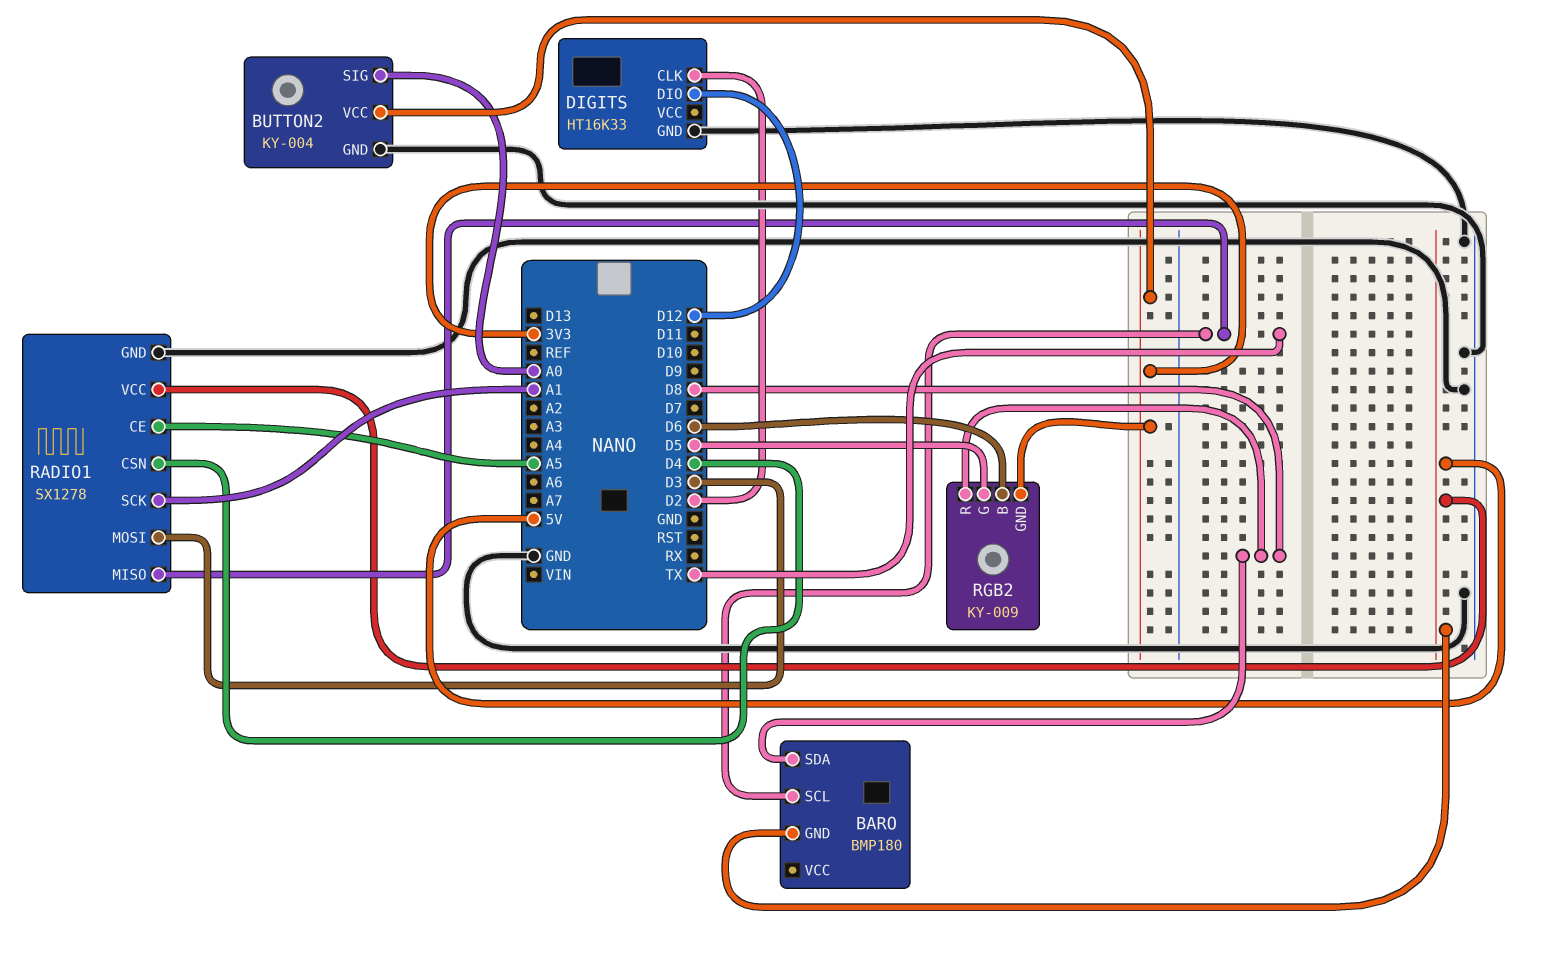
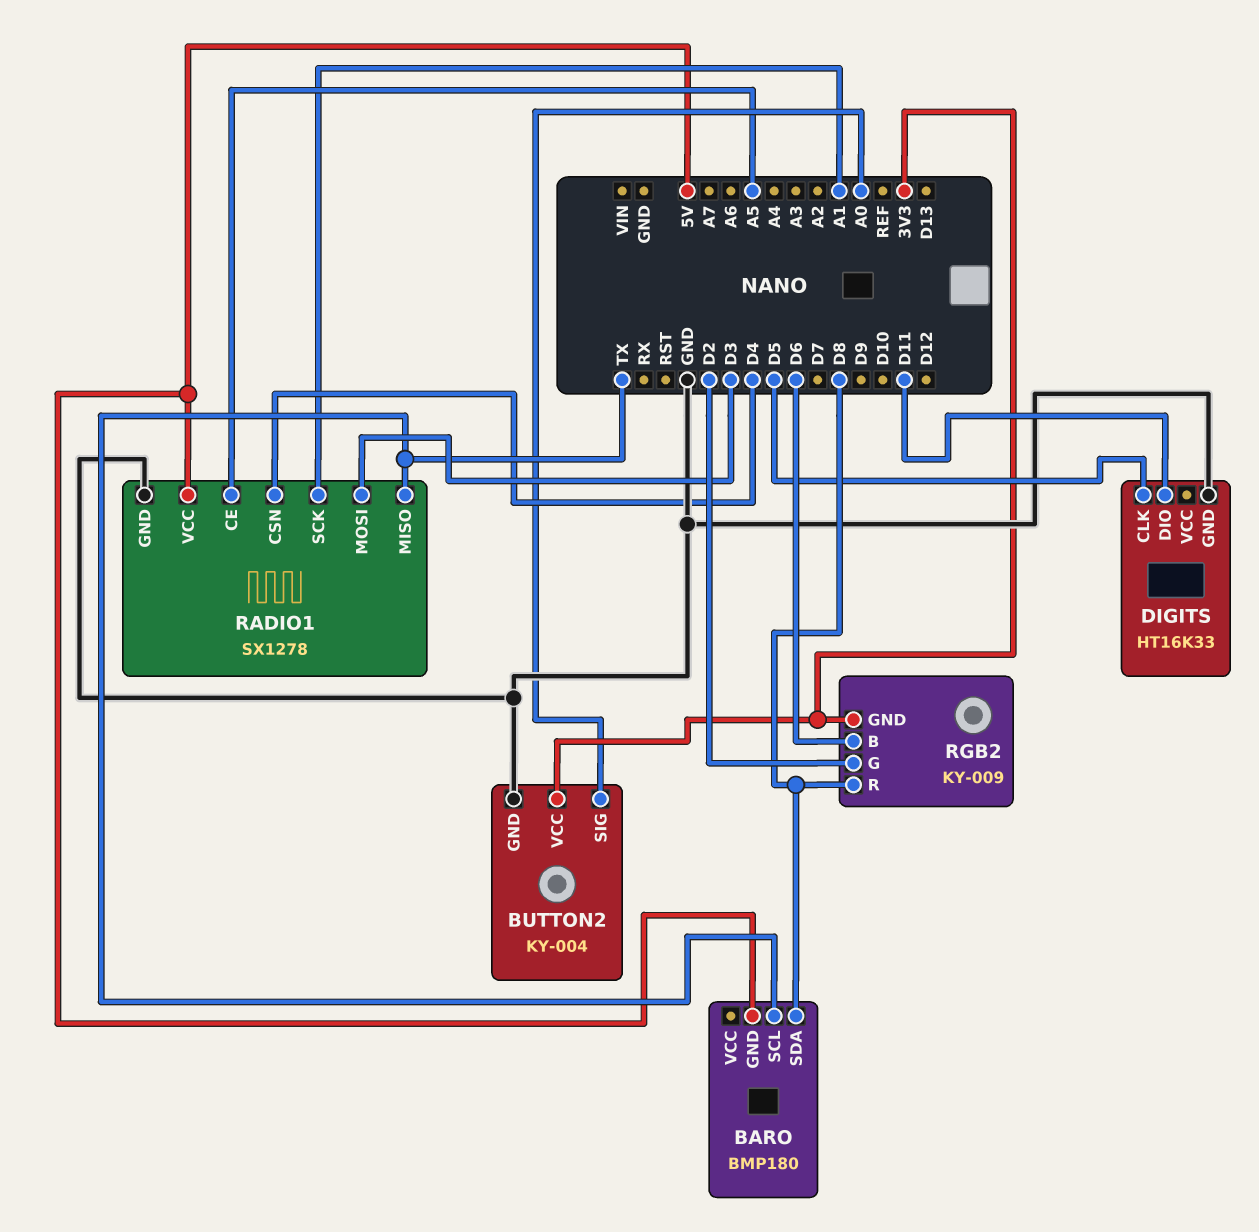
DIGITS pin CLK: D2 -> D5
DIGITS pin DIO: D12 -> D11
RGB2 pin G: D5 -> D2

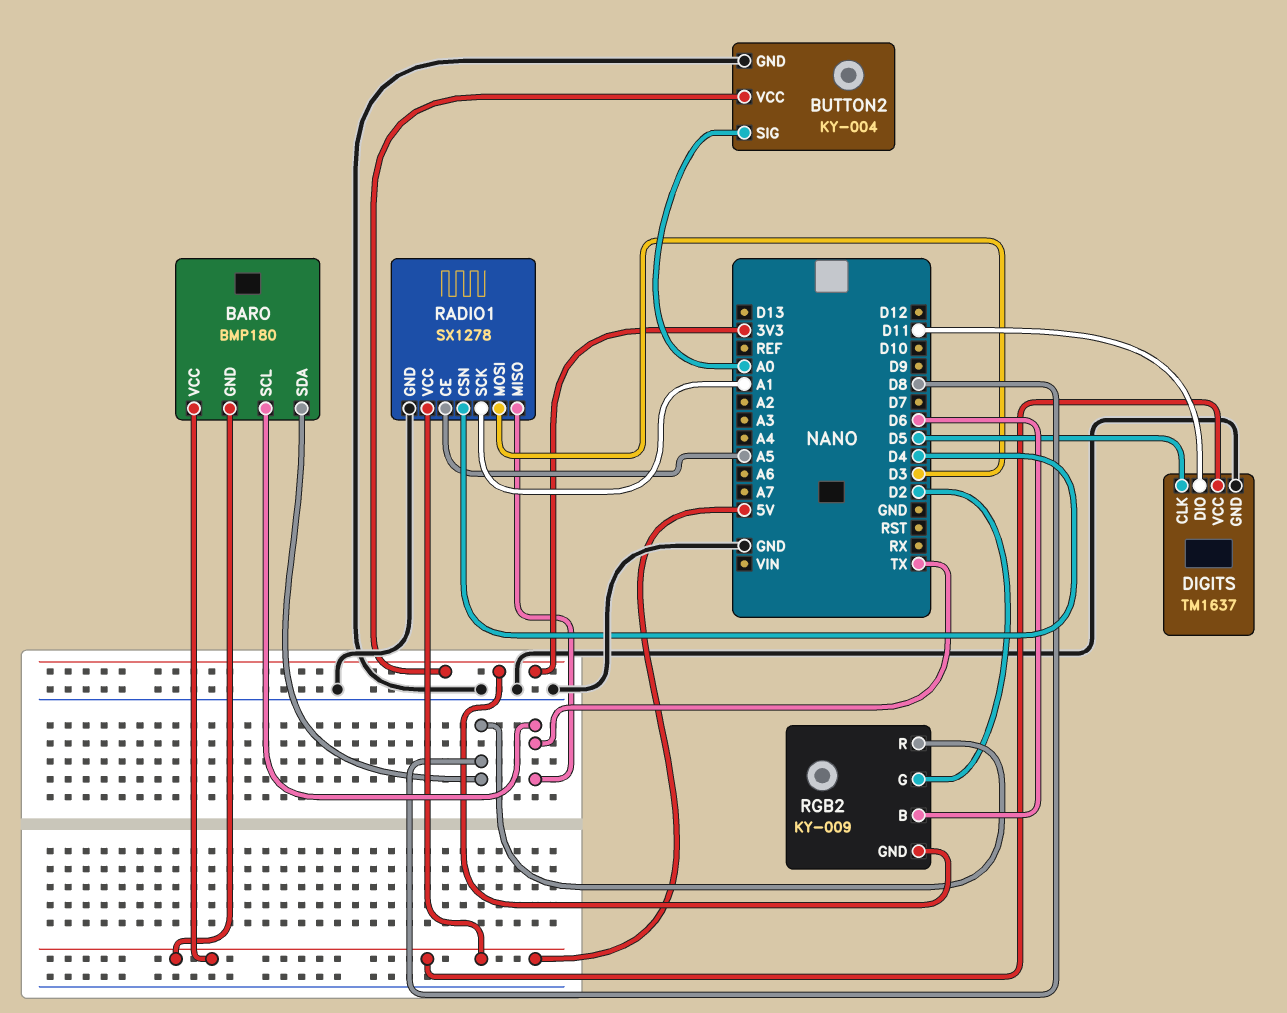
BARO pin VCC: none -> 5V
DIGITS: HT16K33 -> TM1637
DIGITS pin VCC: none -> 5V

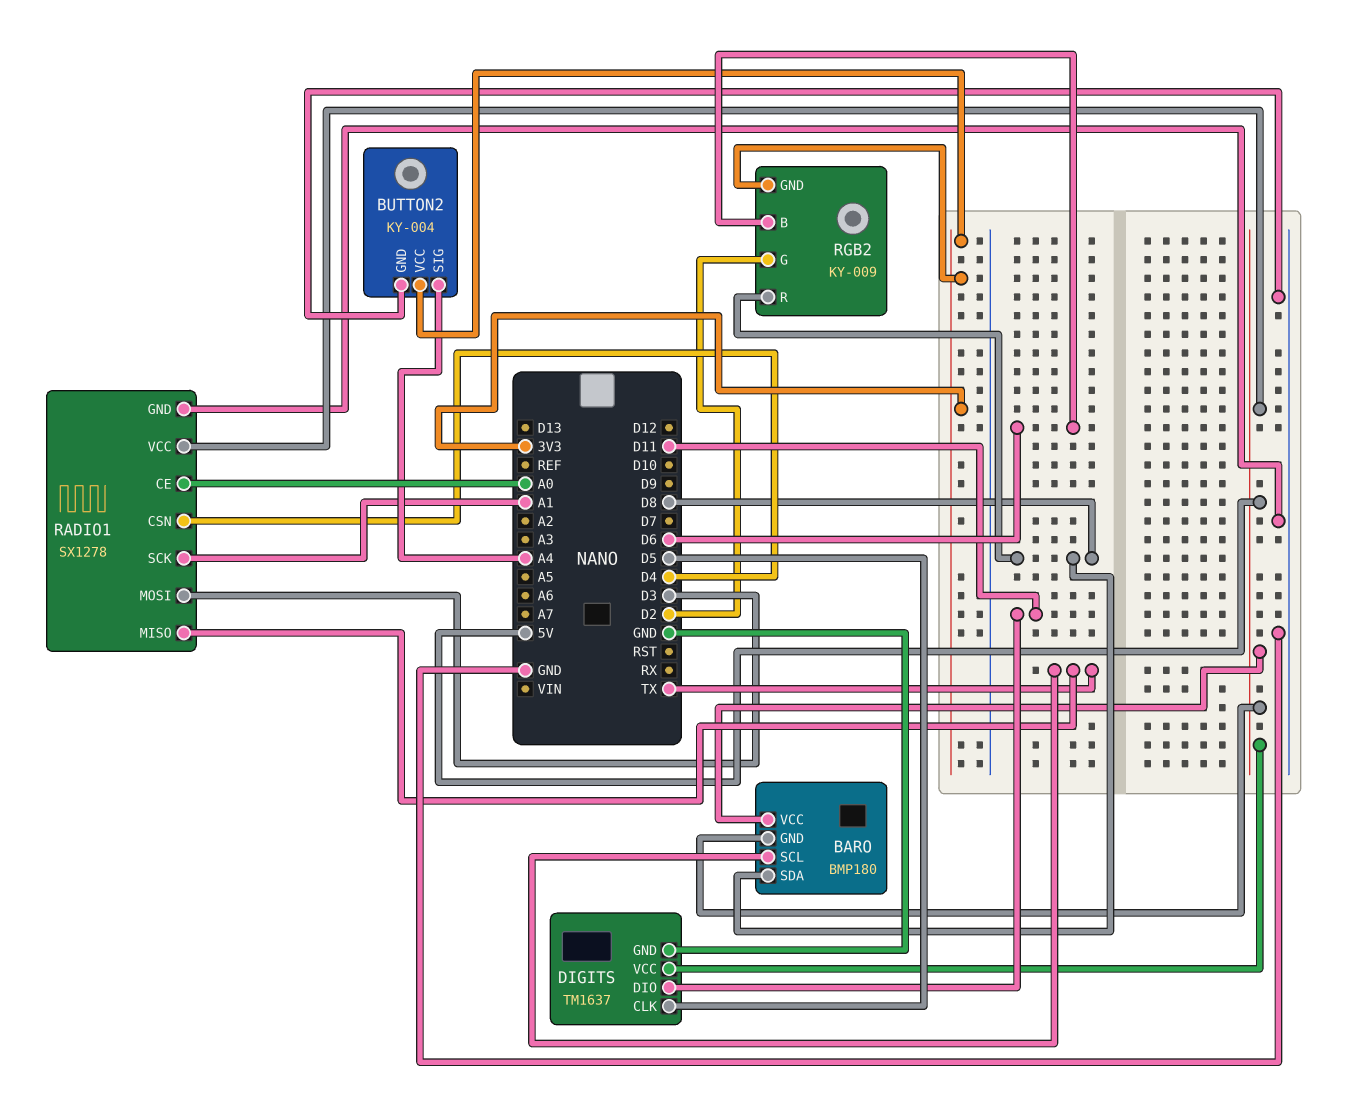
BUTTON2 pin SIG: A0 -> A4
RADIO1 pin CE: A5 -> A0

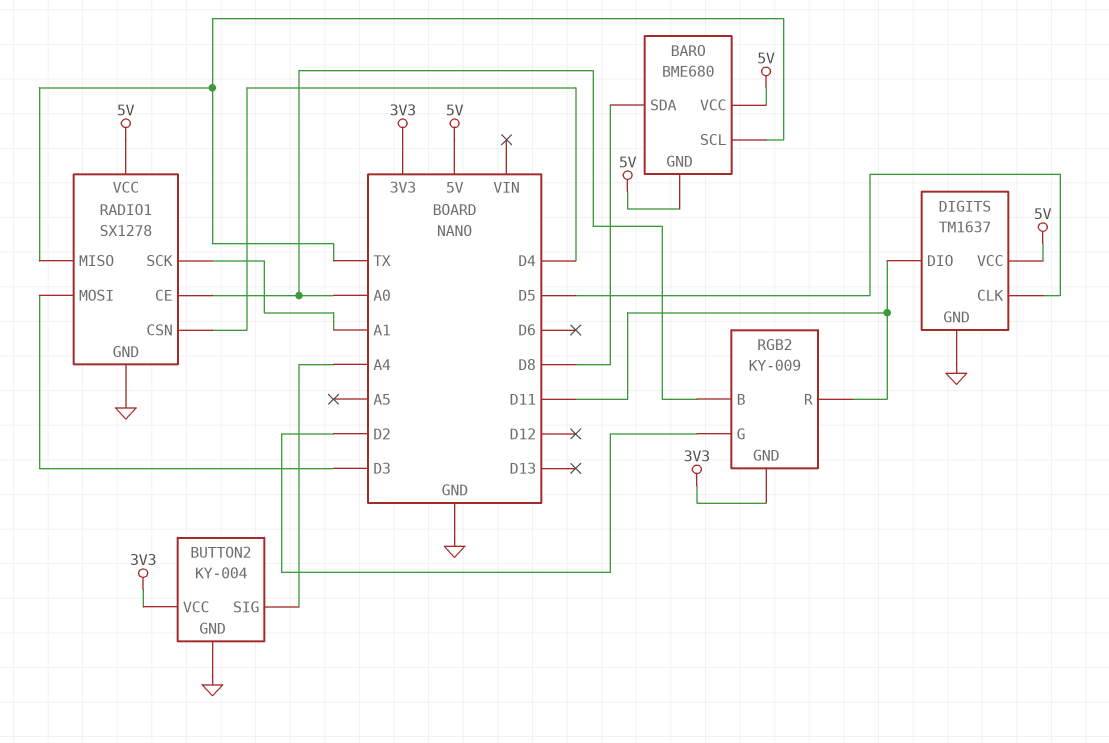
BARO: BMP180 -> BME680
RGB2 pin B: D6 -> A0
RGB2 pin R: D8 -> D11

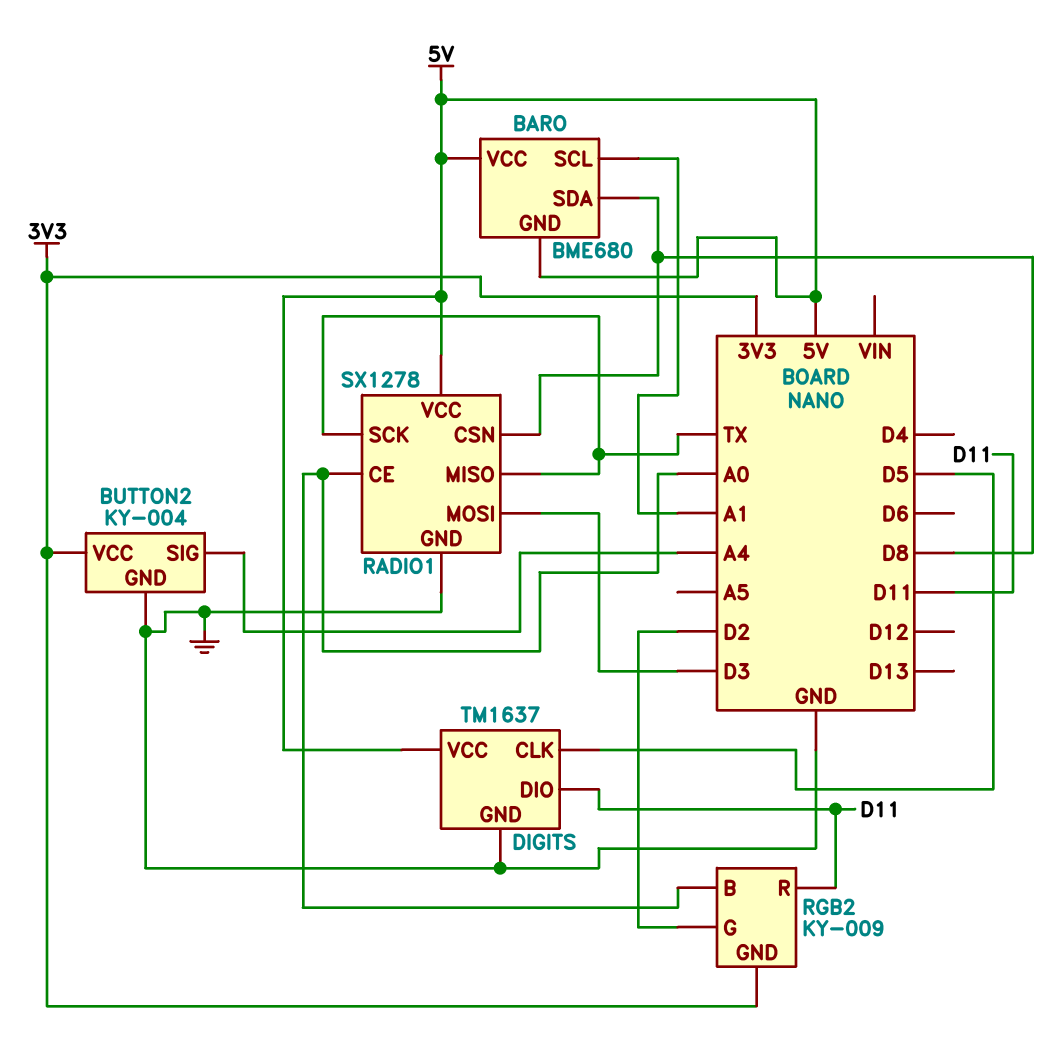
BARO pin SCL: TX -> A1
RADIO1 pin CSN: D4 -> D8
RADIO1 pin SCK: A1 -> TX

